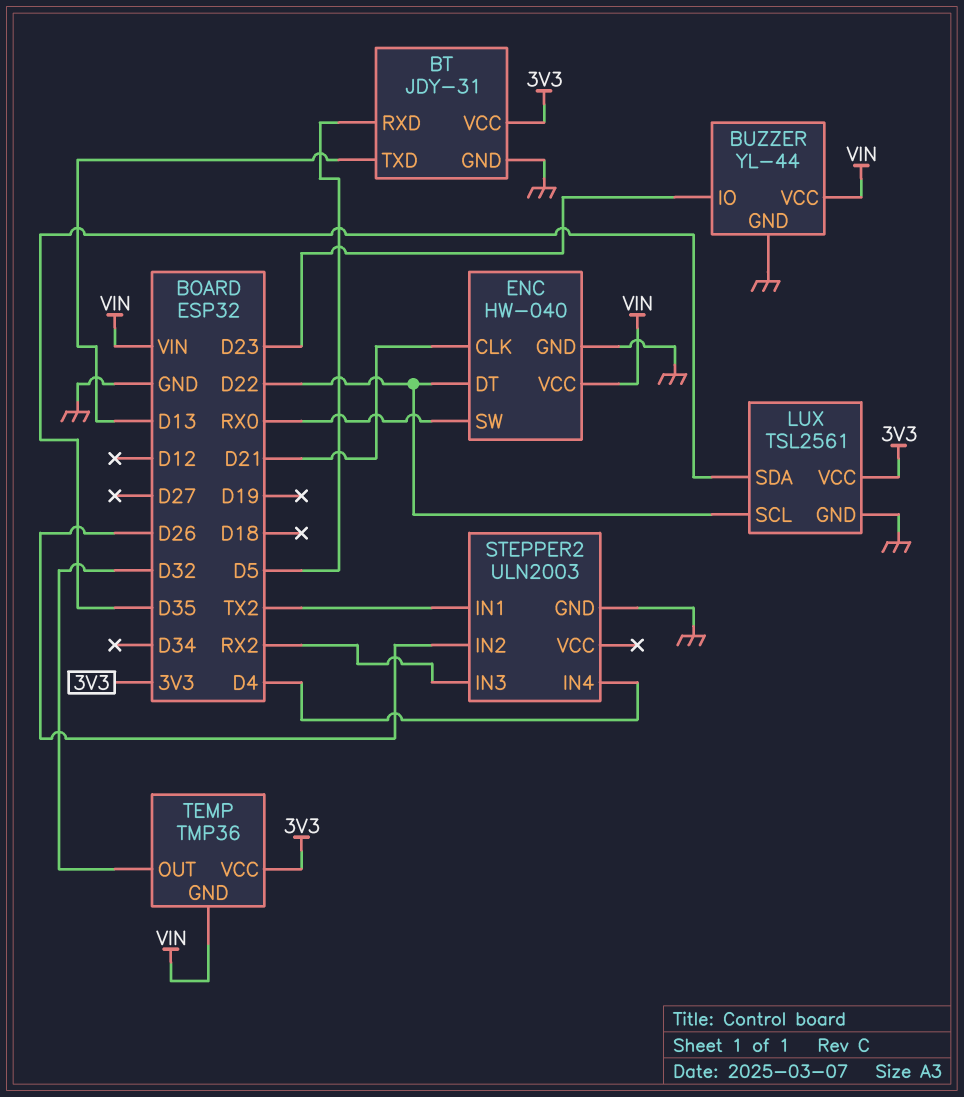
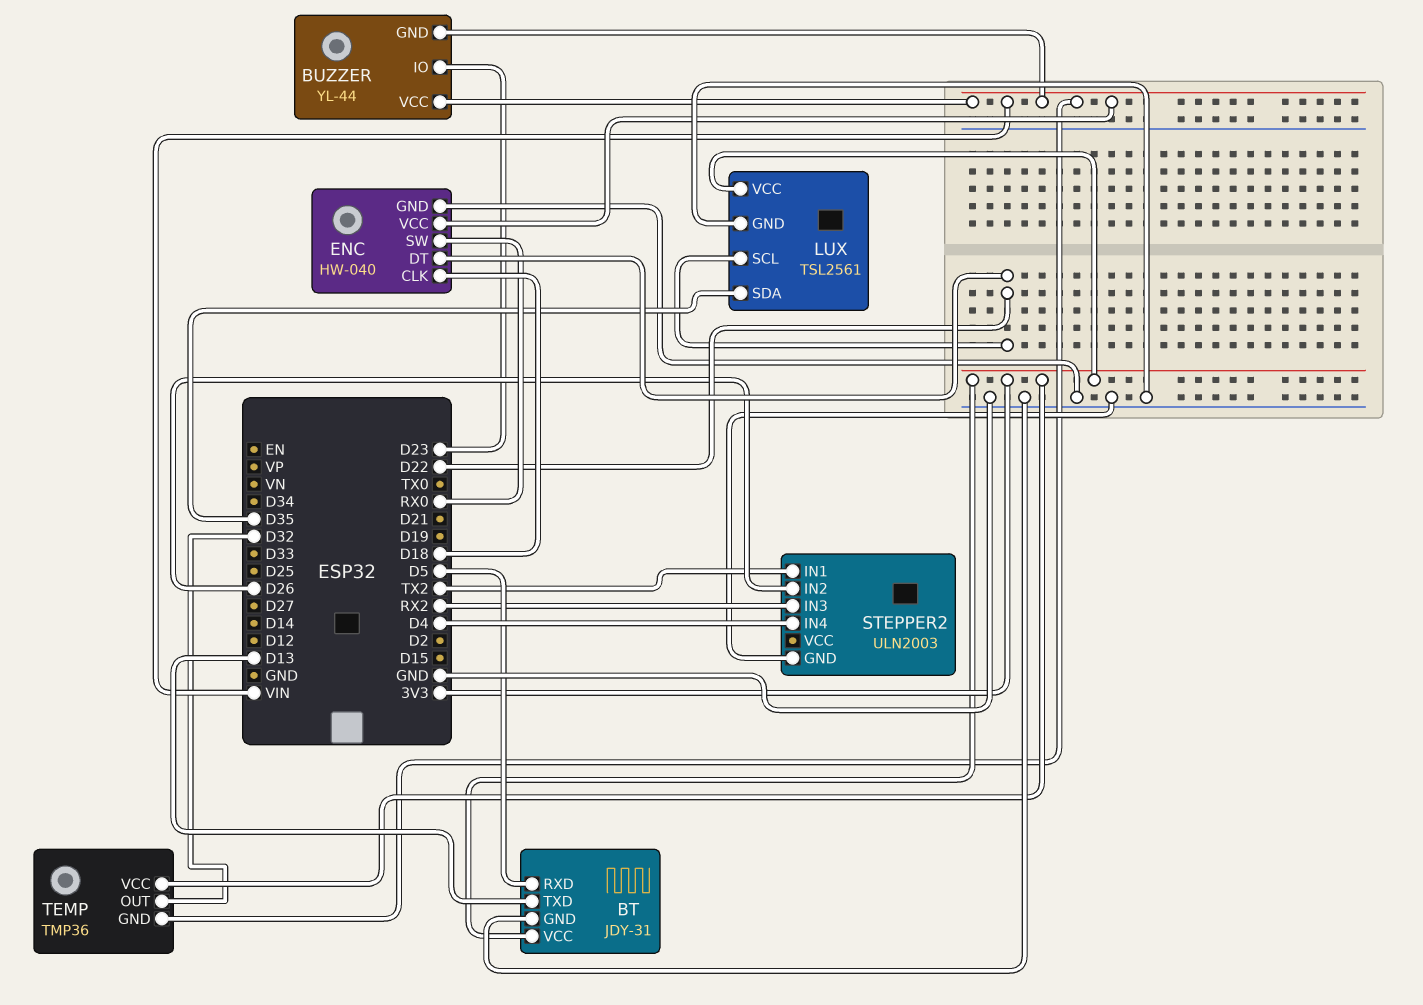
BUZZER pin GND: GND -> VIN
ENC pin CLK: D21 -> D18

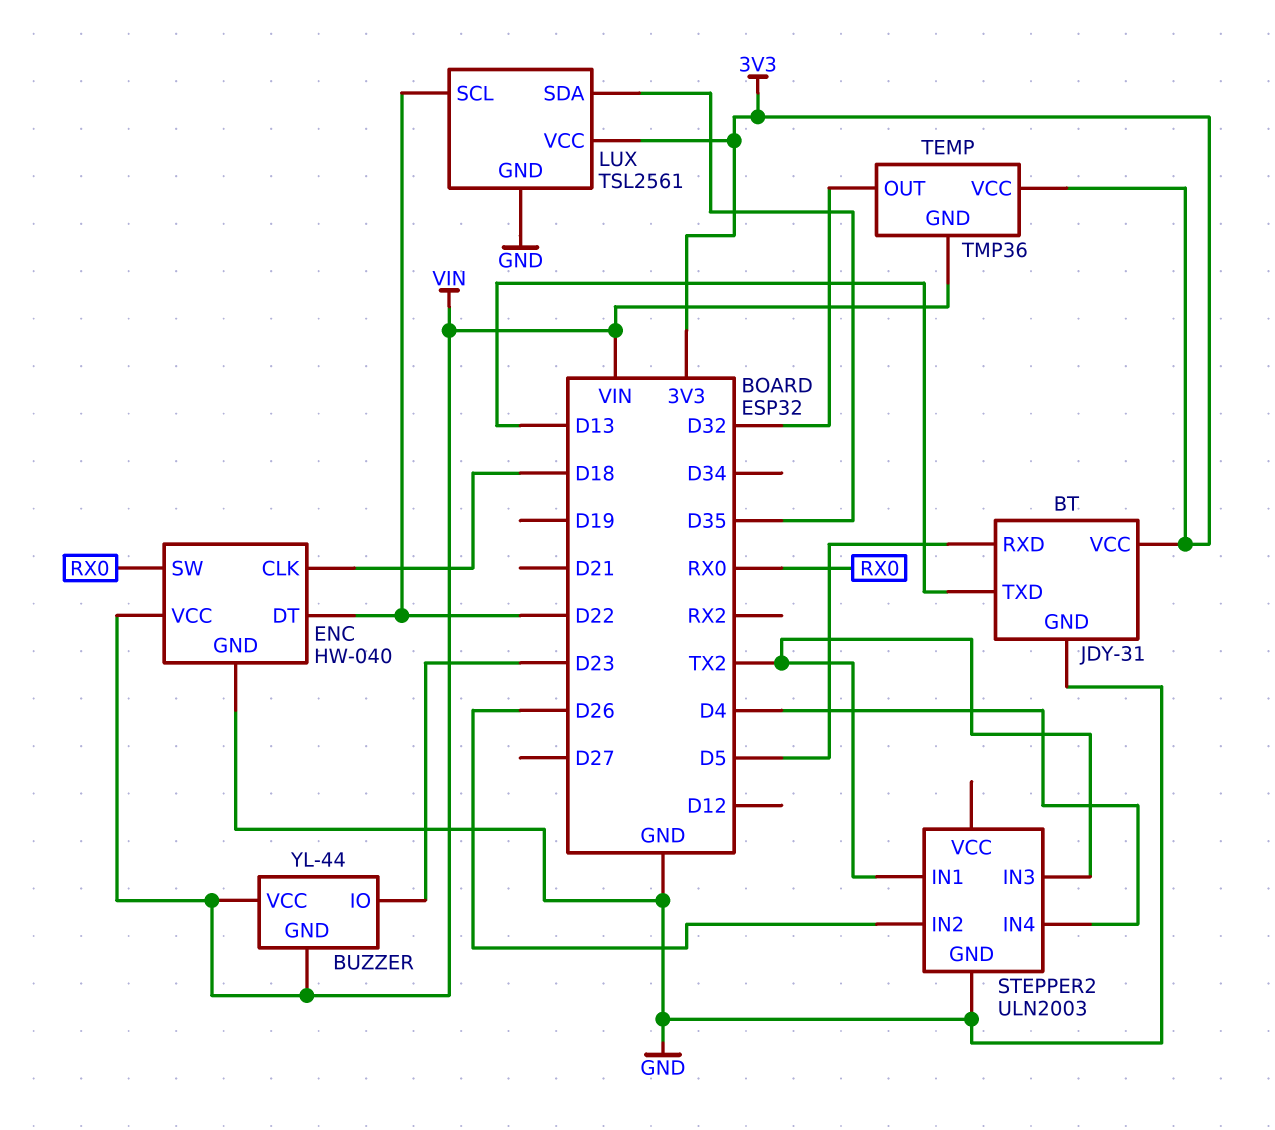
STEPPER2 pin IN3: RX2 -> TX2

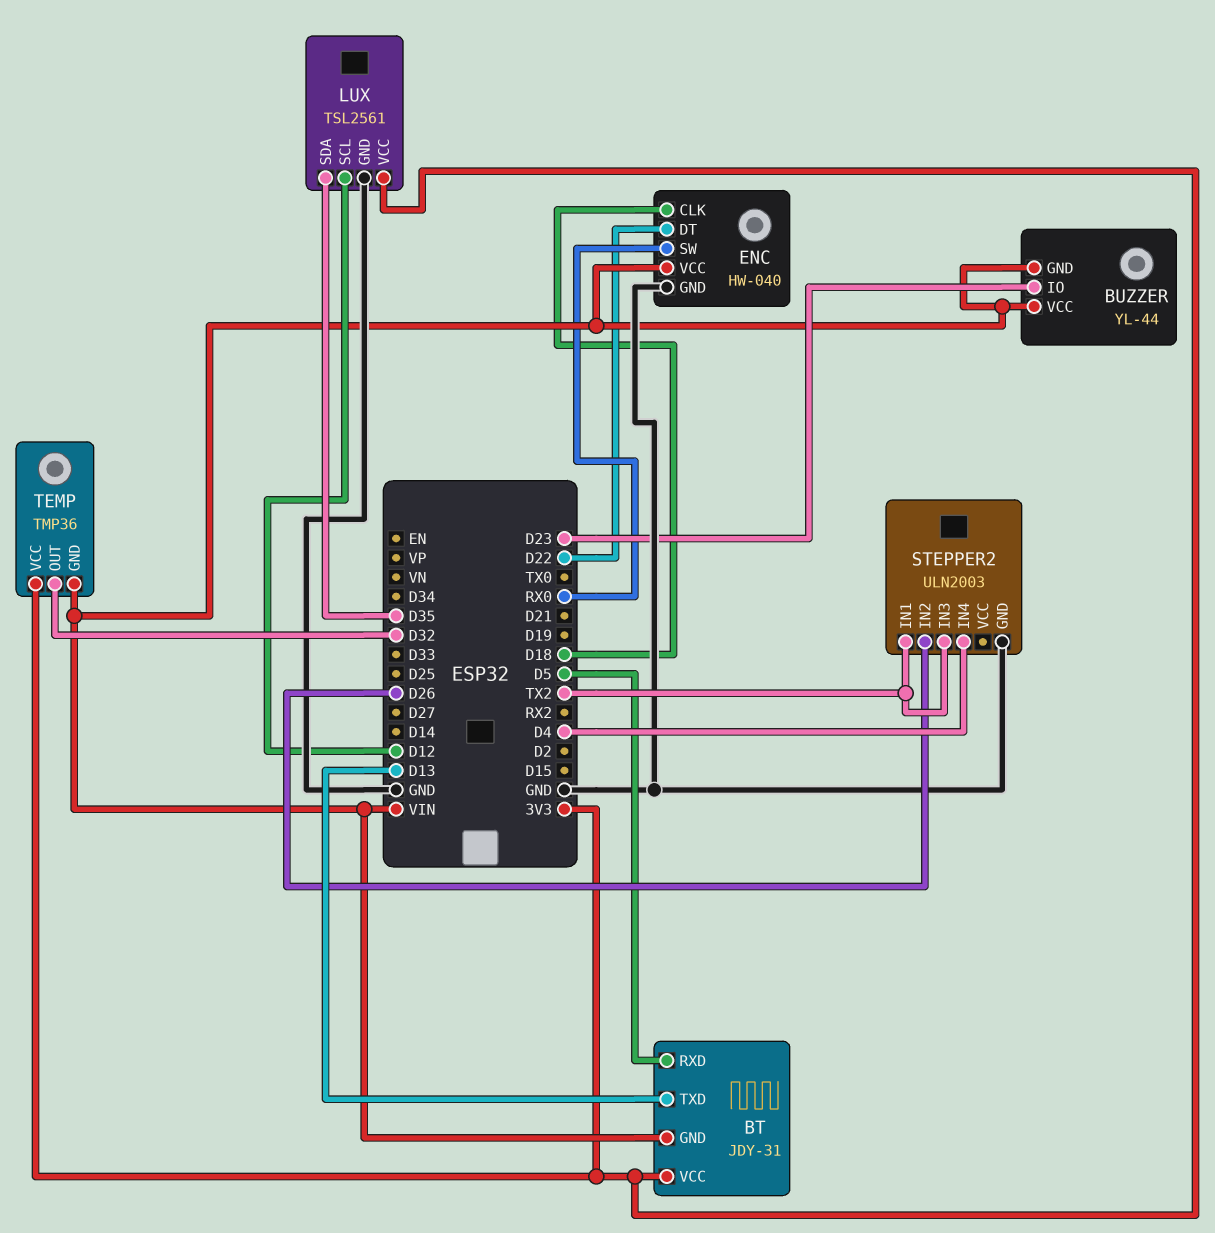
BT pin GND: GND -> VIN
LUX pin SCL: D22 -> D12

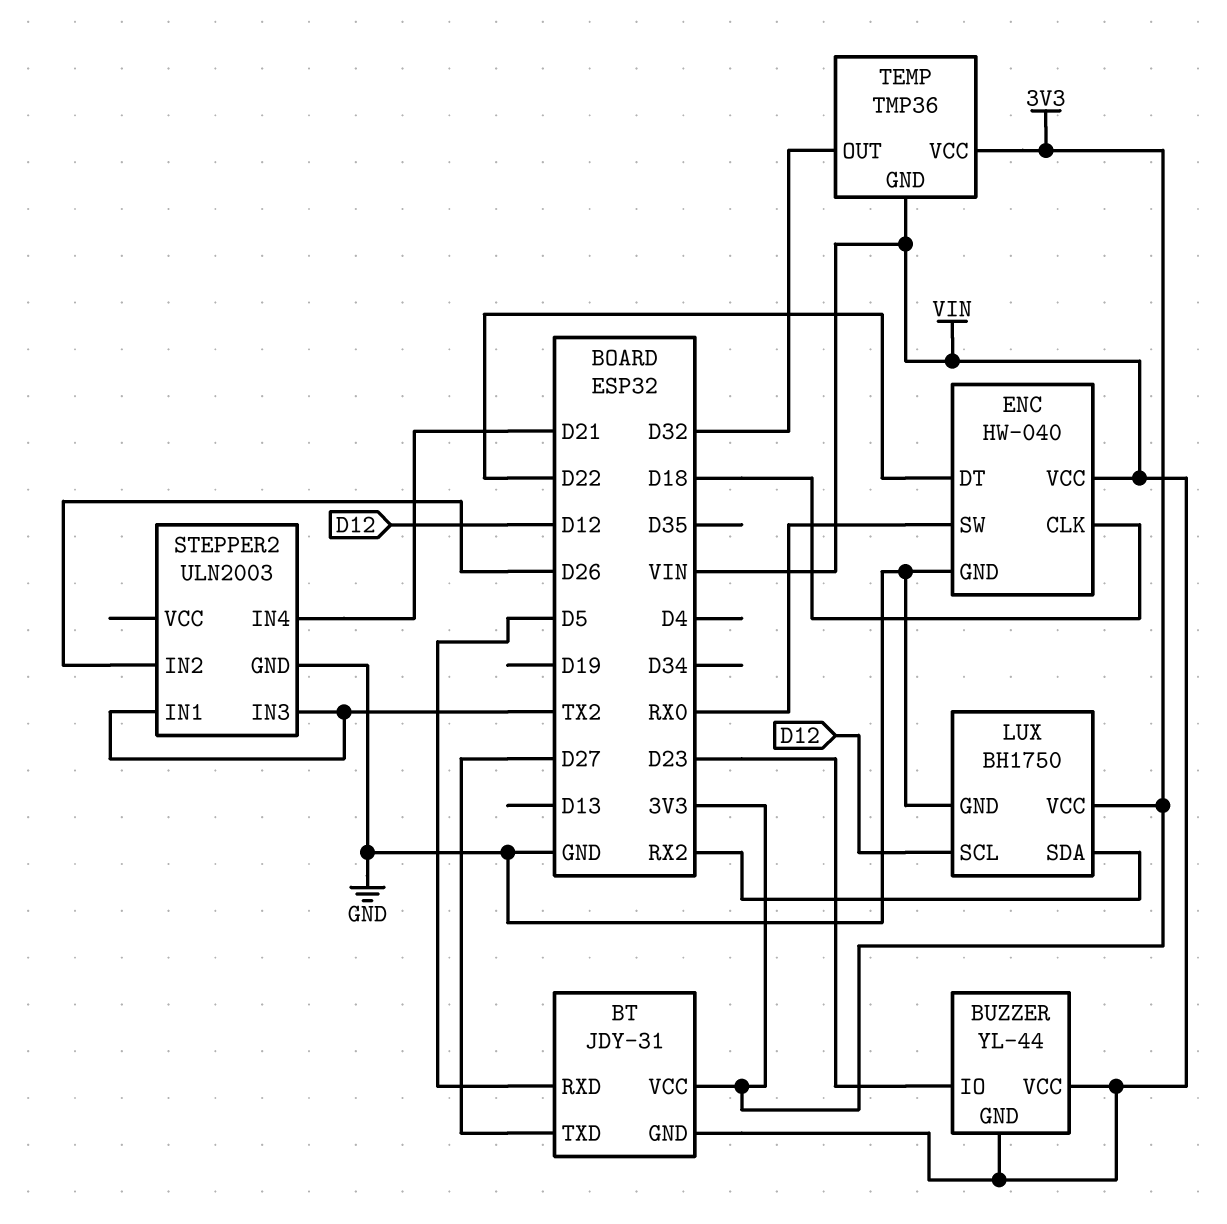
BT pin TXD: D13 -> D27
LUX: TSL2561 -> BH1750
LUX pin SDA: D35 -> RX2
STEPPER2 pin IN4: D4 -> D21

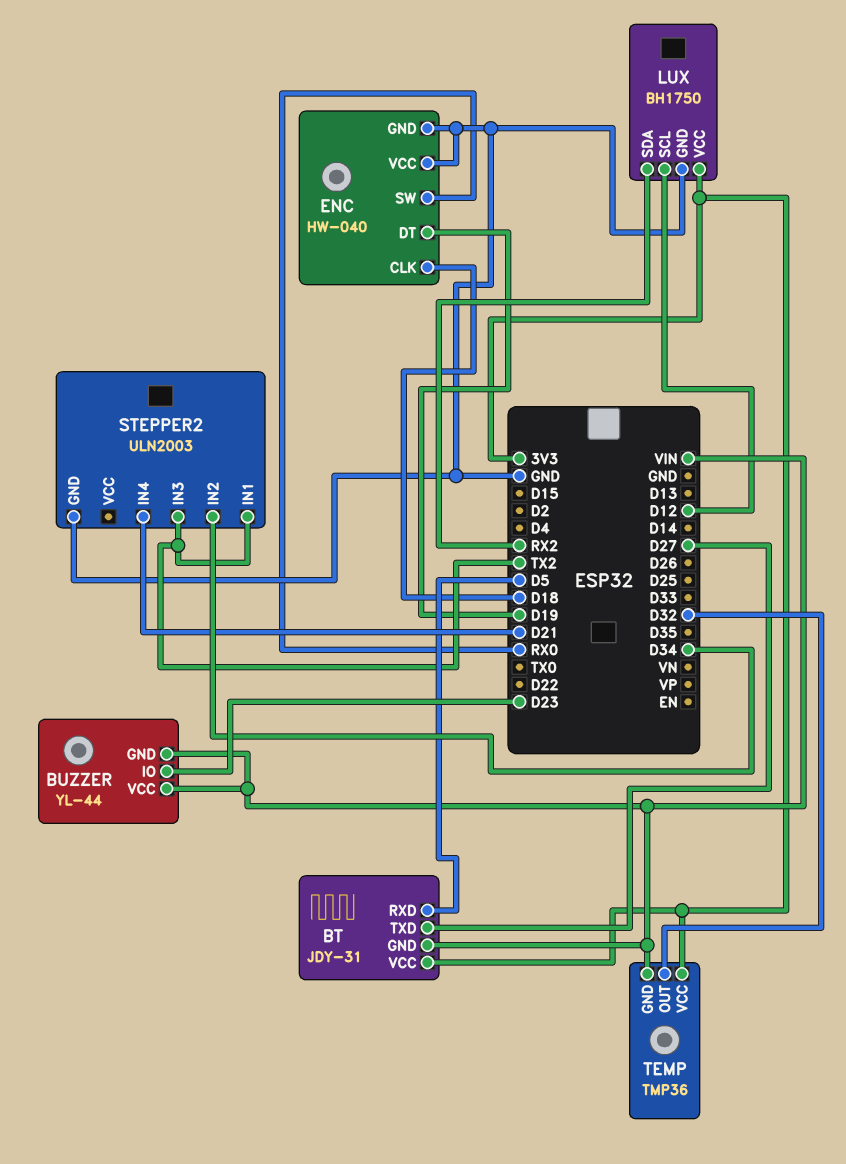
ENC pin DT: D22 -> D19
ENC pin VCC: VIN -> GND
STEPPER2 pin IN2: D26 -> D34

